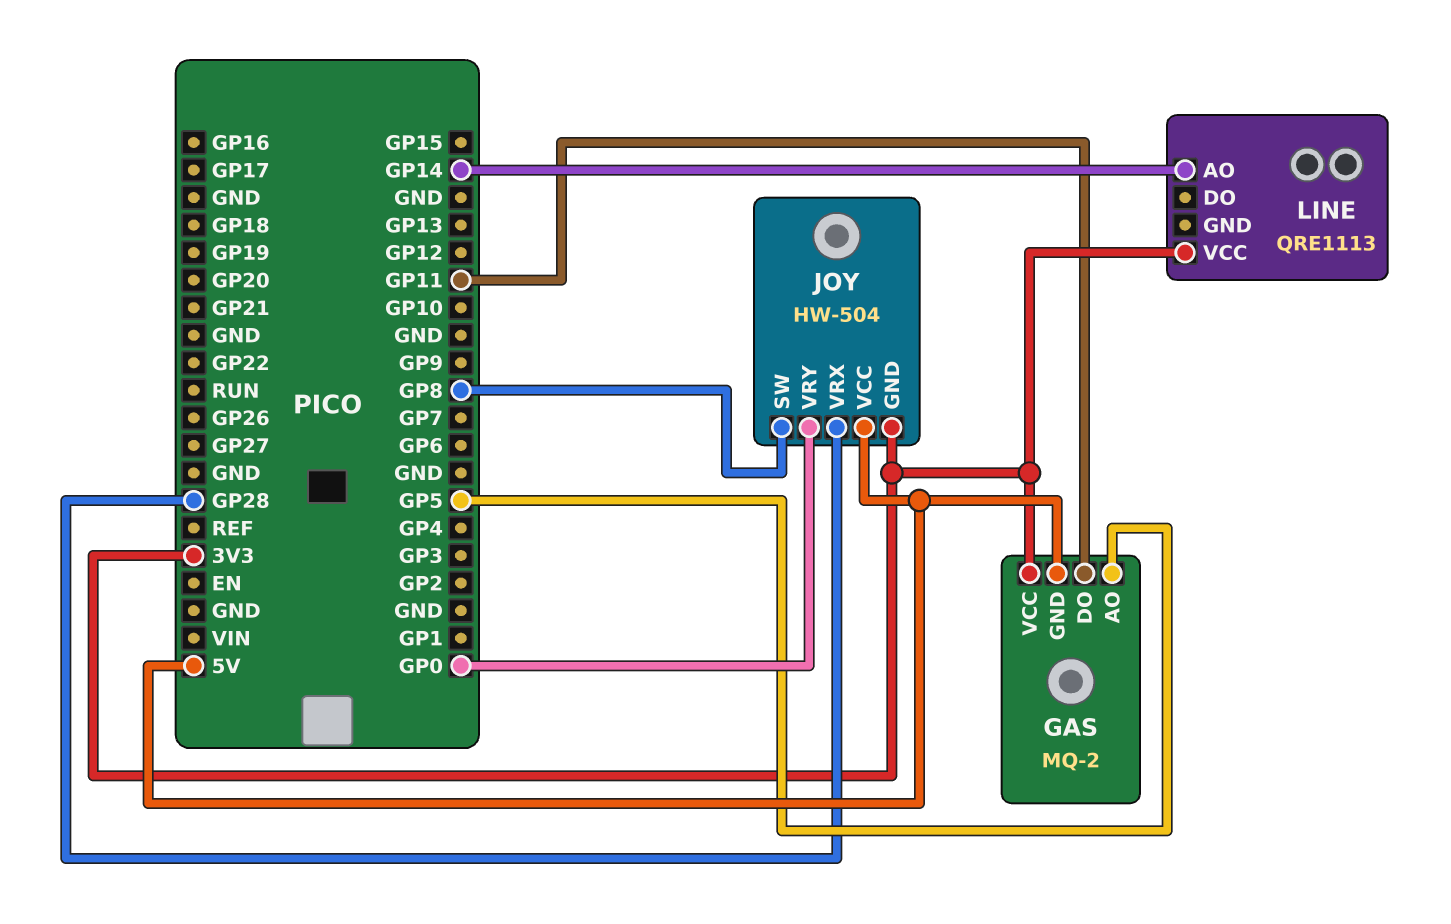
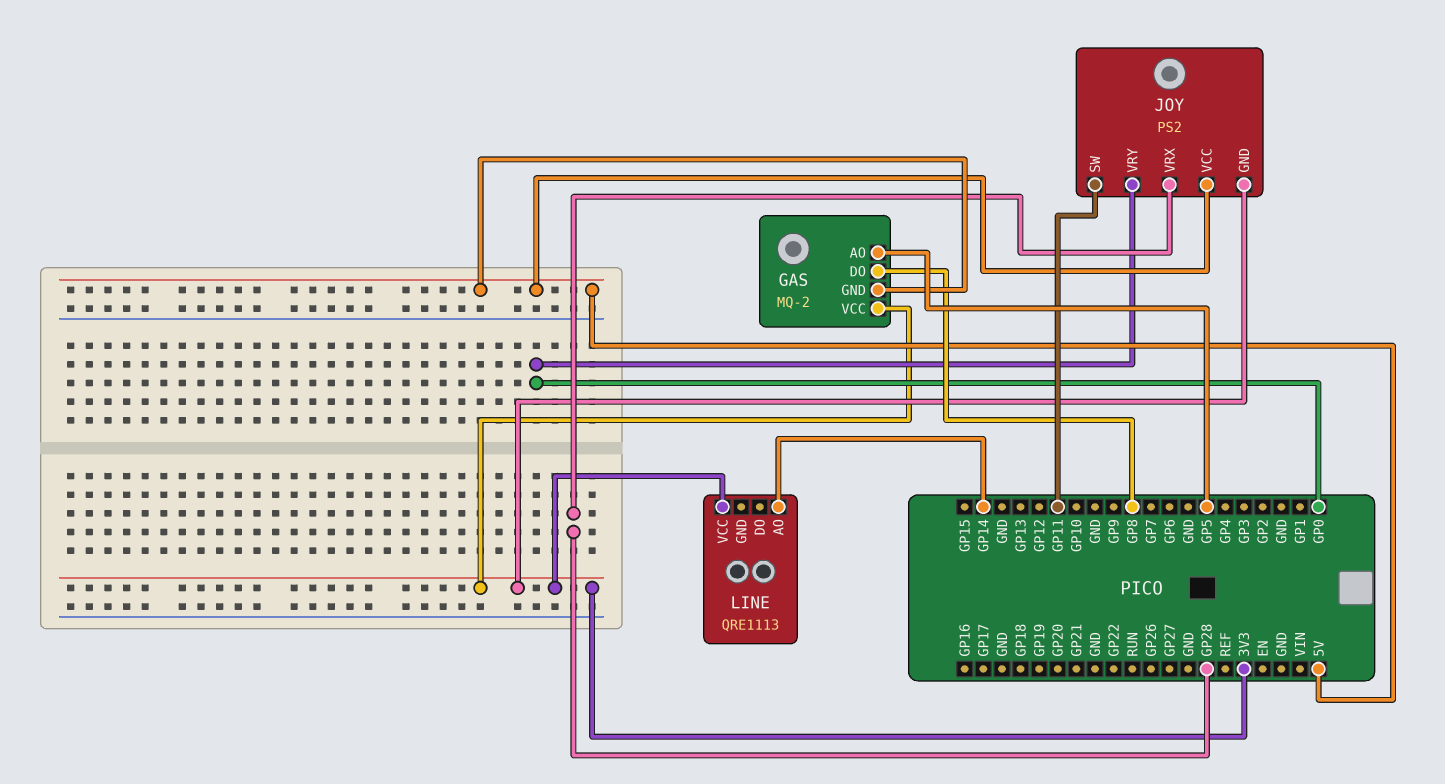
GAS pin DO: GP11 -> GP8
JOY: HW-504 -> PS2
JOY pin SW: GP8 -> GP11

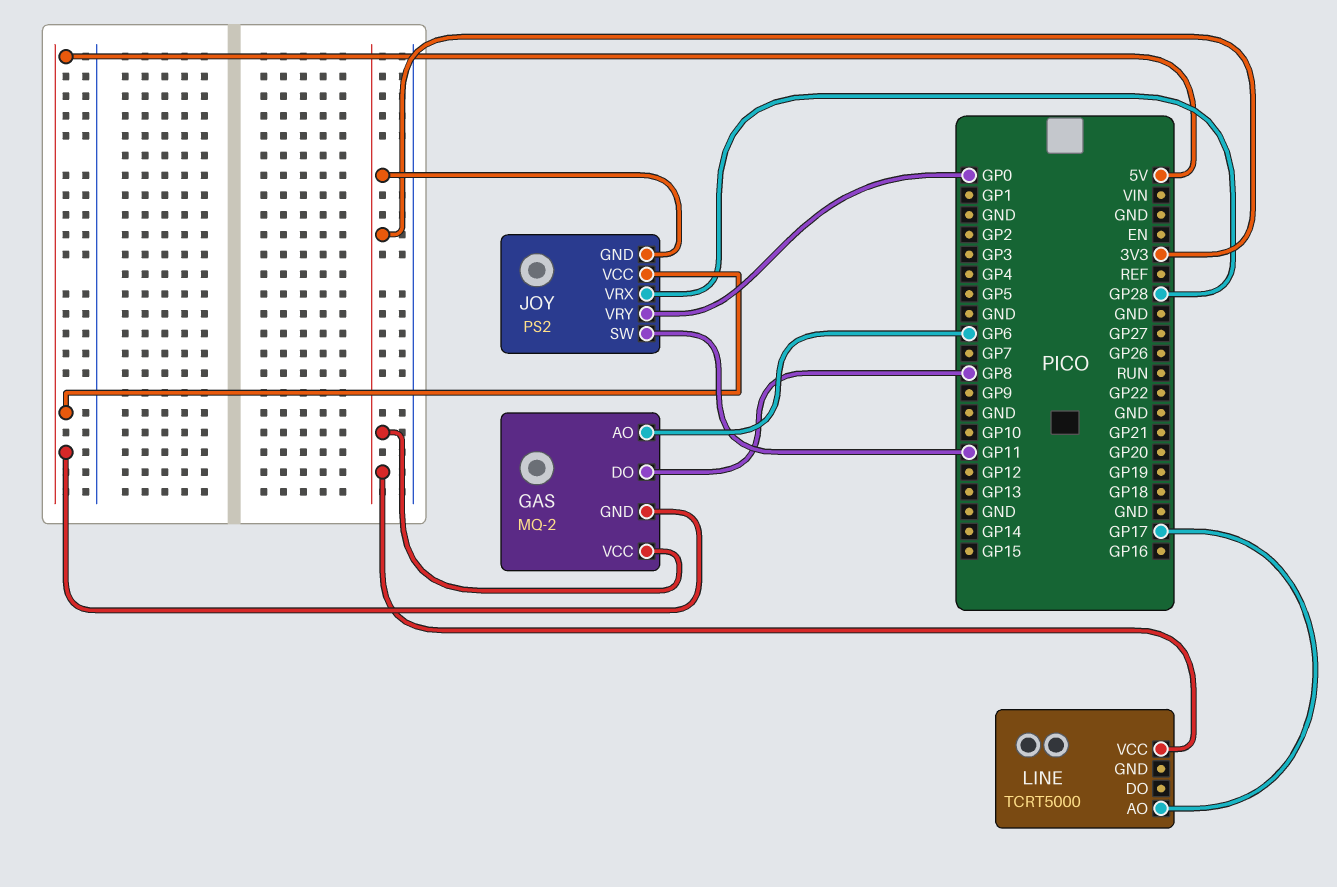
GAS pin AO: GP5 -> GP6
LINE: QRE1113 -> TCRT5000
LINE pin AO: GP14 -> GP17

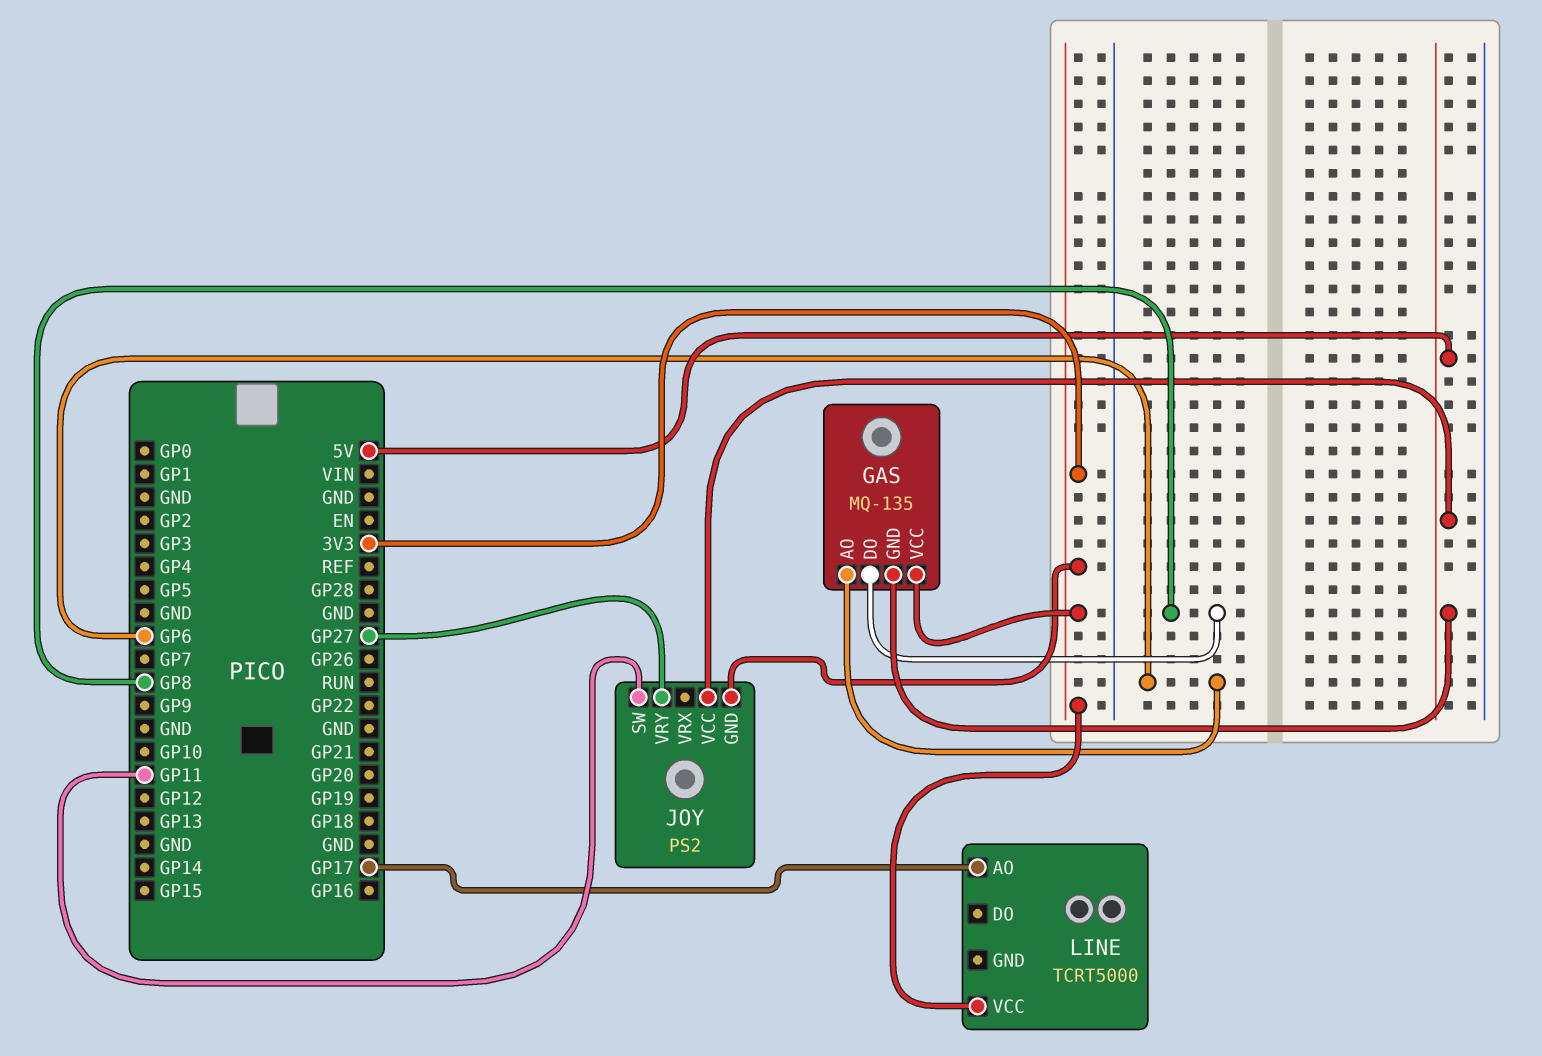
GAS: MQ-2 -> MQ-135
JOY pin VRX: GP28 -> none
JOY pin VRY: GP0 -> GP27

